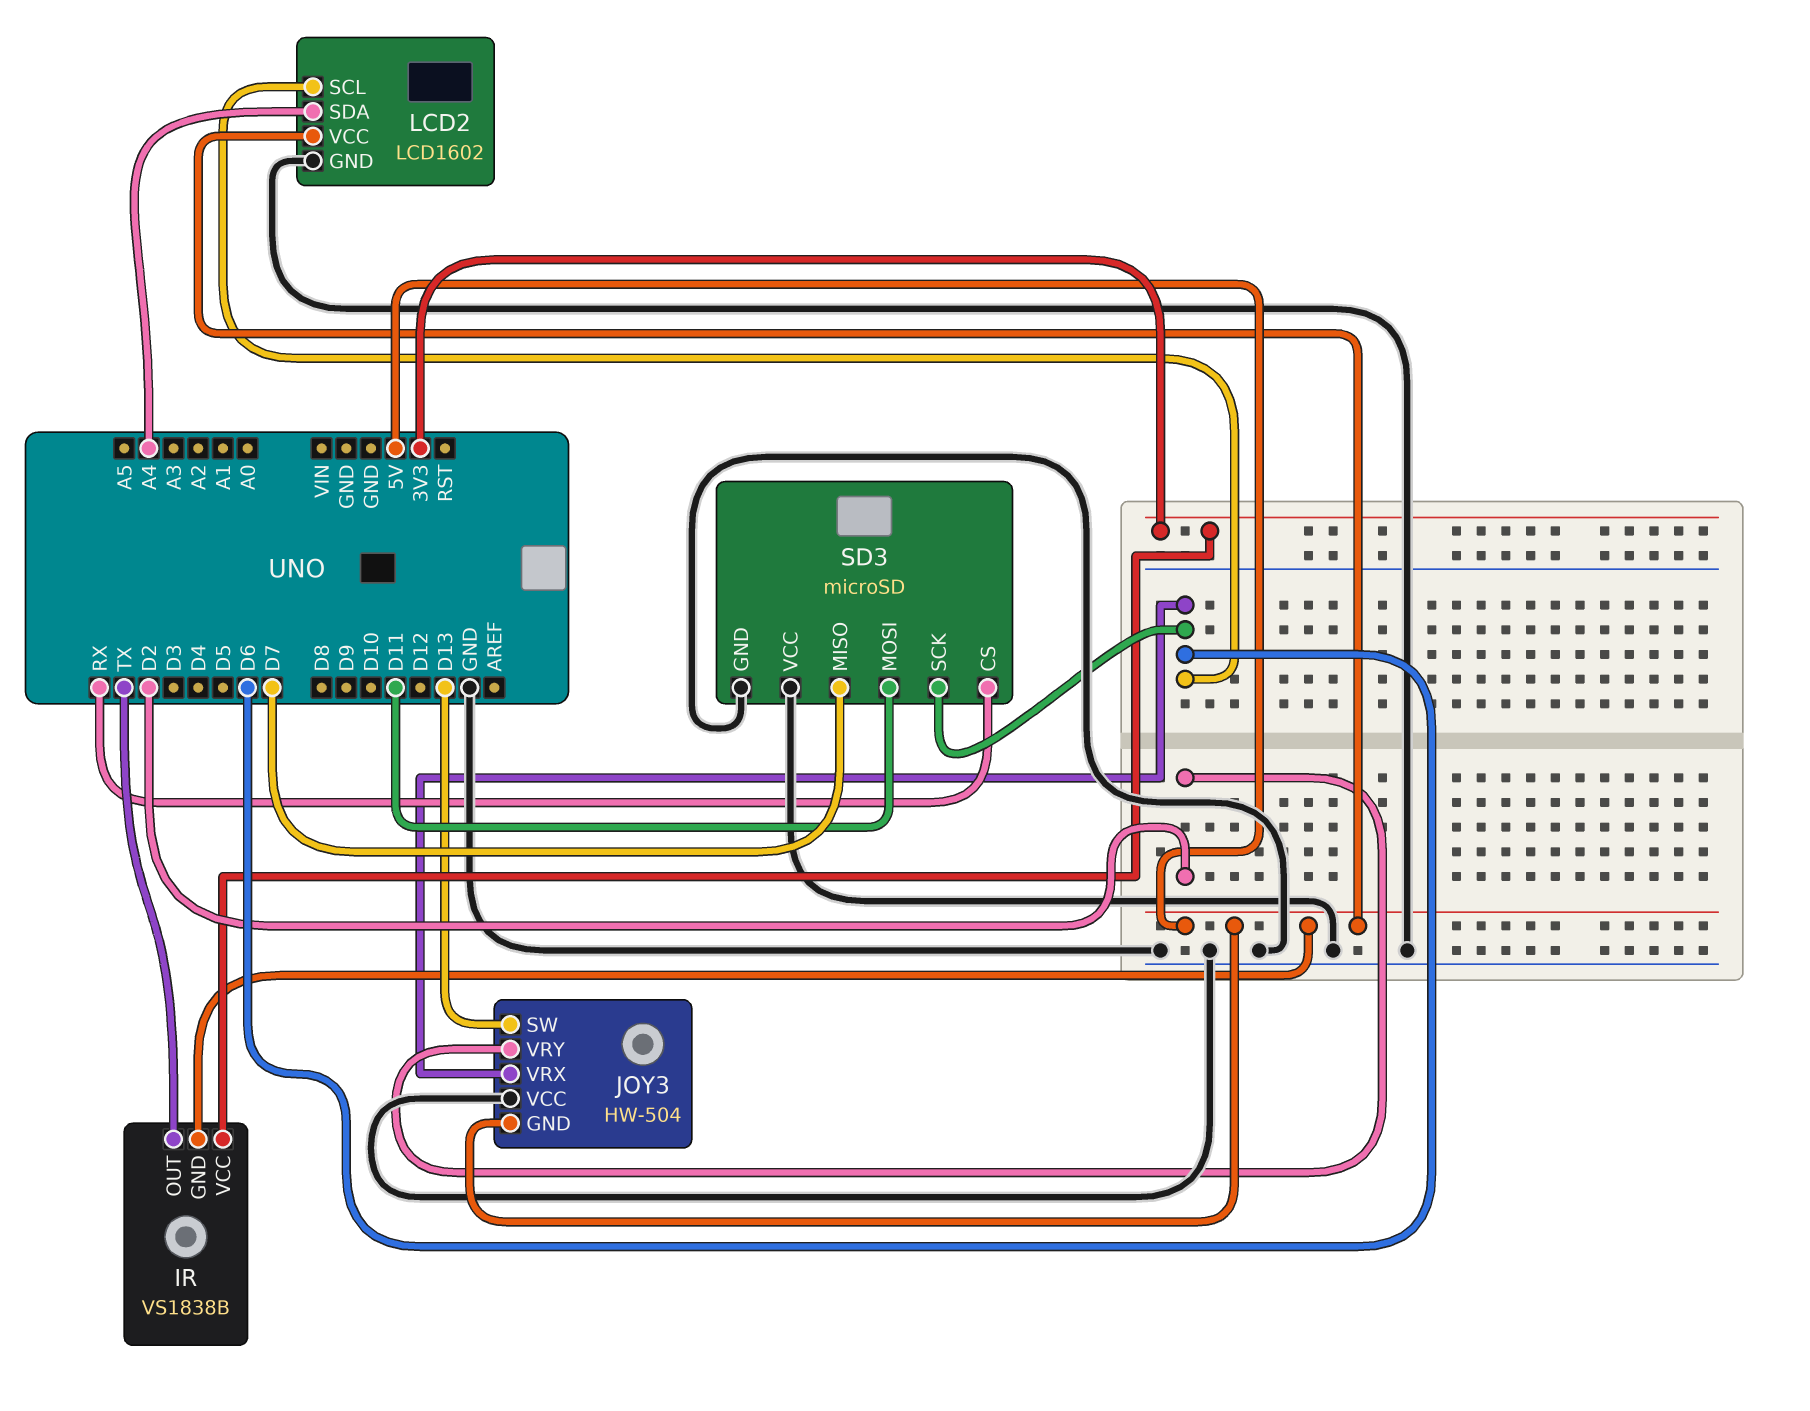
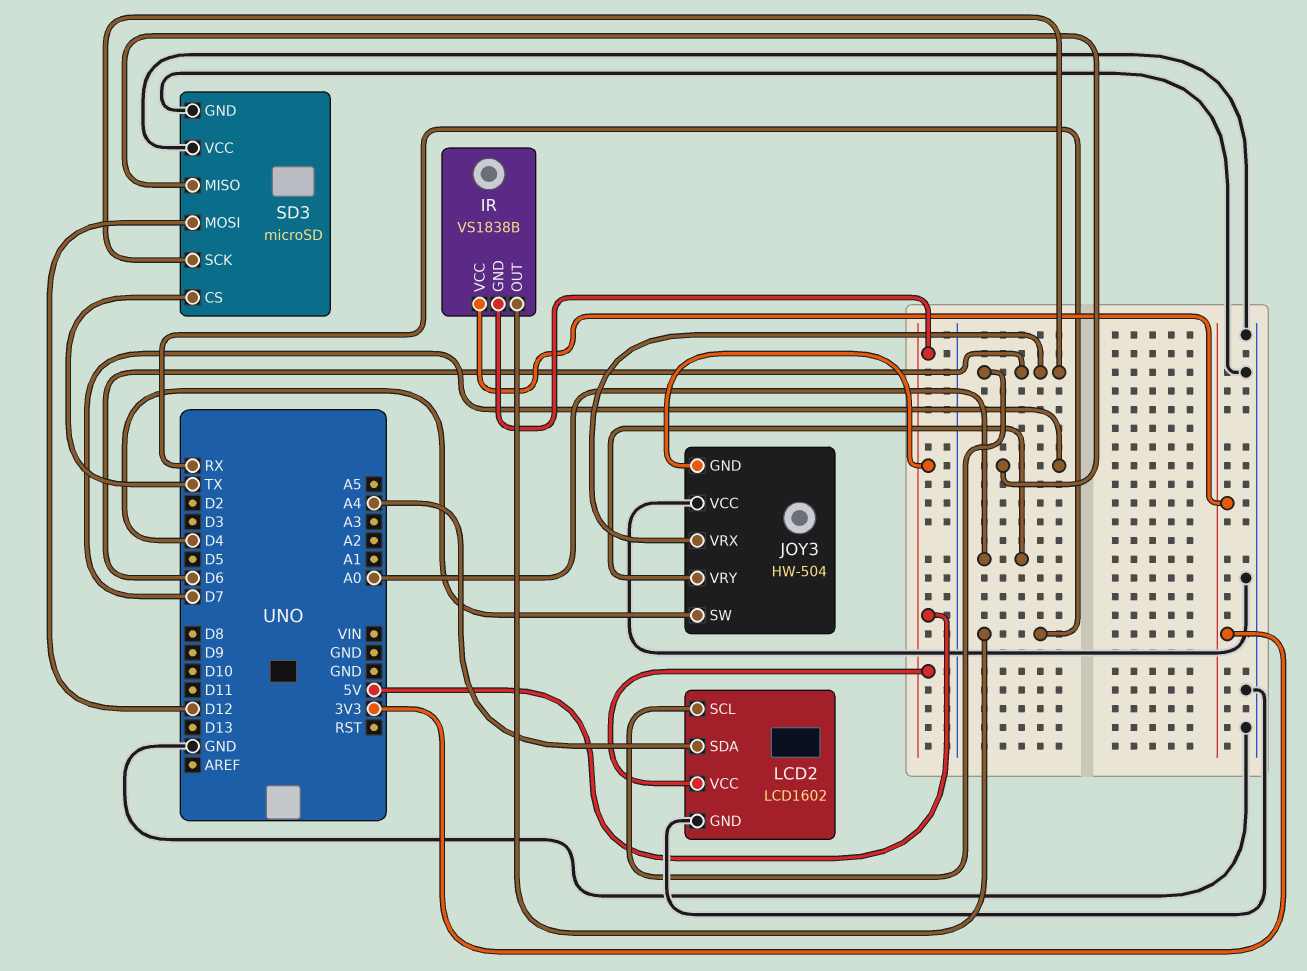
IR pin OUT: TX -> RX
JOY3 pin SW: D13 -> D4
JOY3 pin VRY: D2 -> A0
SD3 pin CS: RX -> TX
SD3 pin MOSI: D11 -> D12

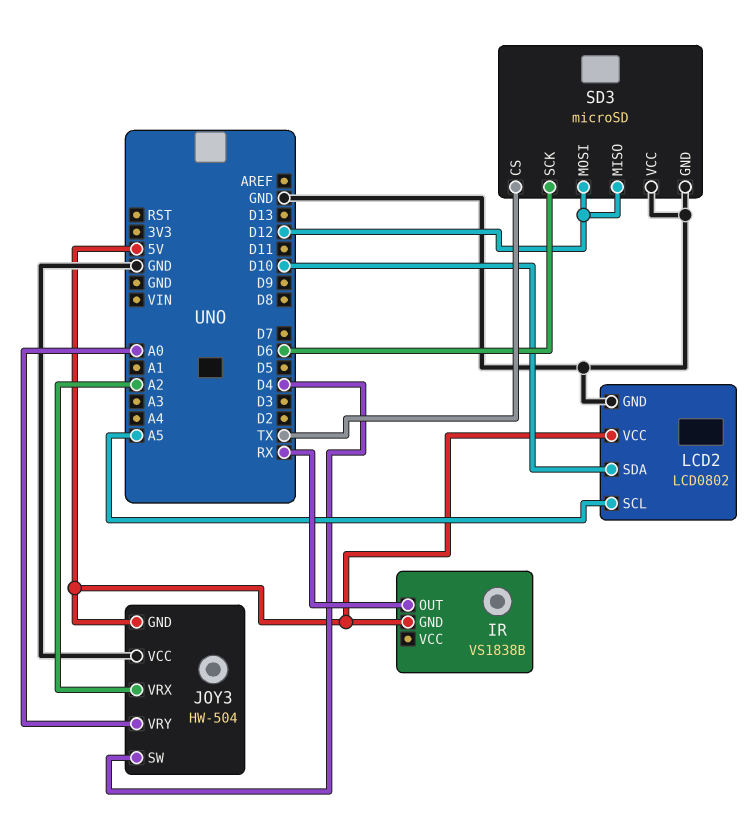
IR pin VCC: 3V3 -> none
JOY3 pin VRX: D6 -> A2
LCD2: LCD1602 -> LCD0802
LCD2 pin SCL: D6 -> A5
LCD2 pin SDA: A4 -> D10
SD3 pin MISO: D7 -> D12

